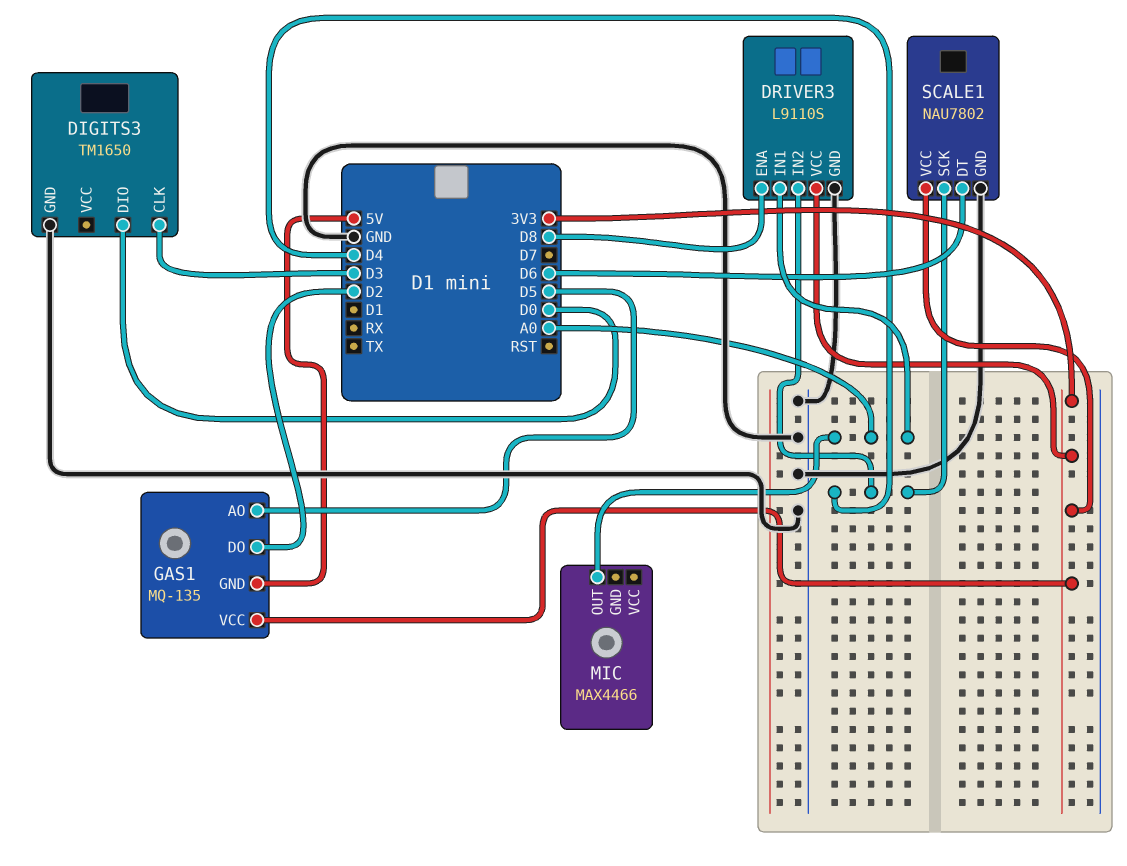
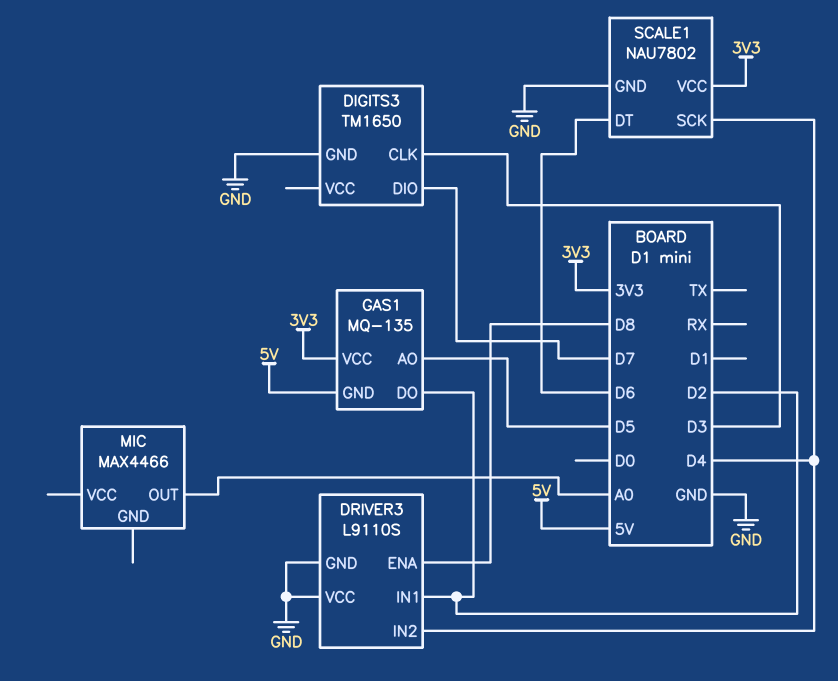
DIGITS3 pin DIO: D0 -> D7
DRIVER3 pin IN1: A0 -> D2
DRIVER3 pin VCC: 3V3 -> GND

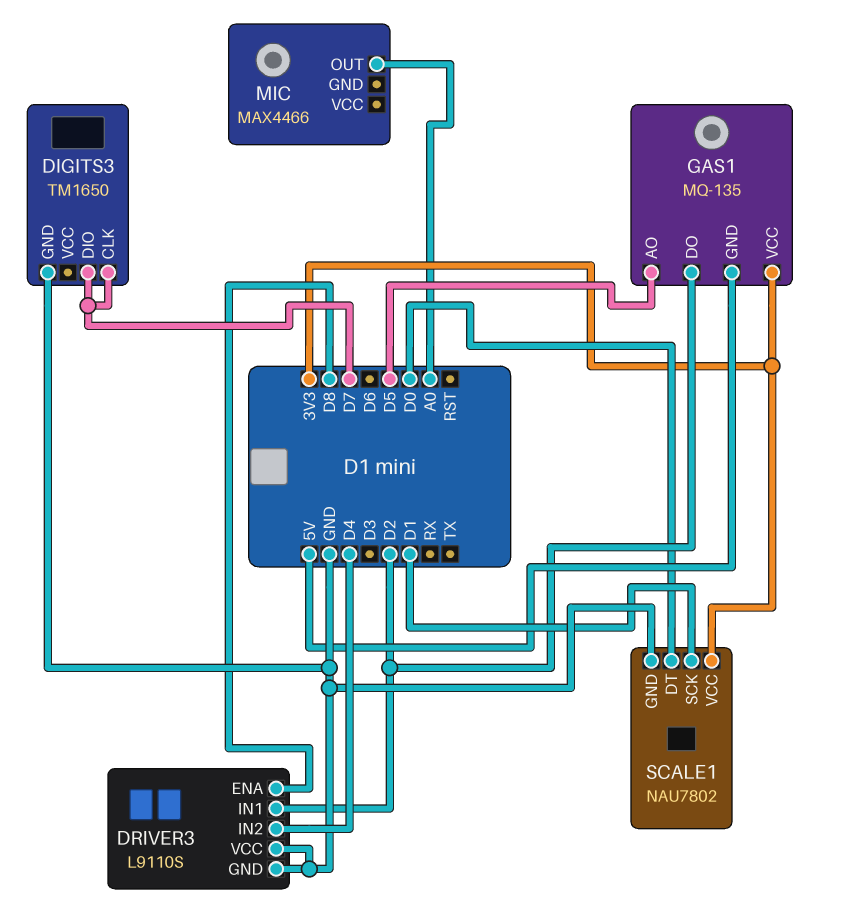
DIGITS3 pin CLK: D3 -> D7
SCALE1 pin DT: D6 -> D0
SCALE1 pin SCK: D4 -> D1

